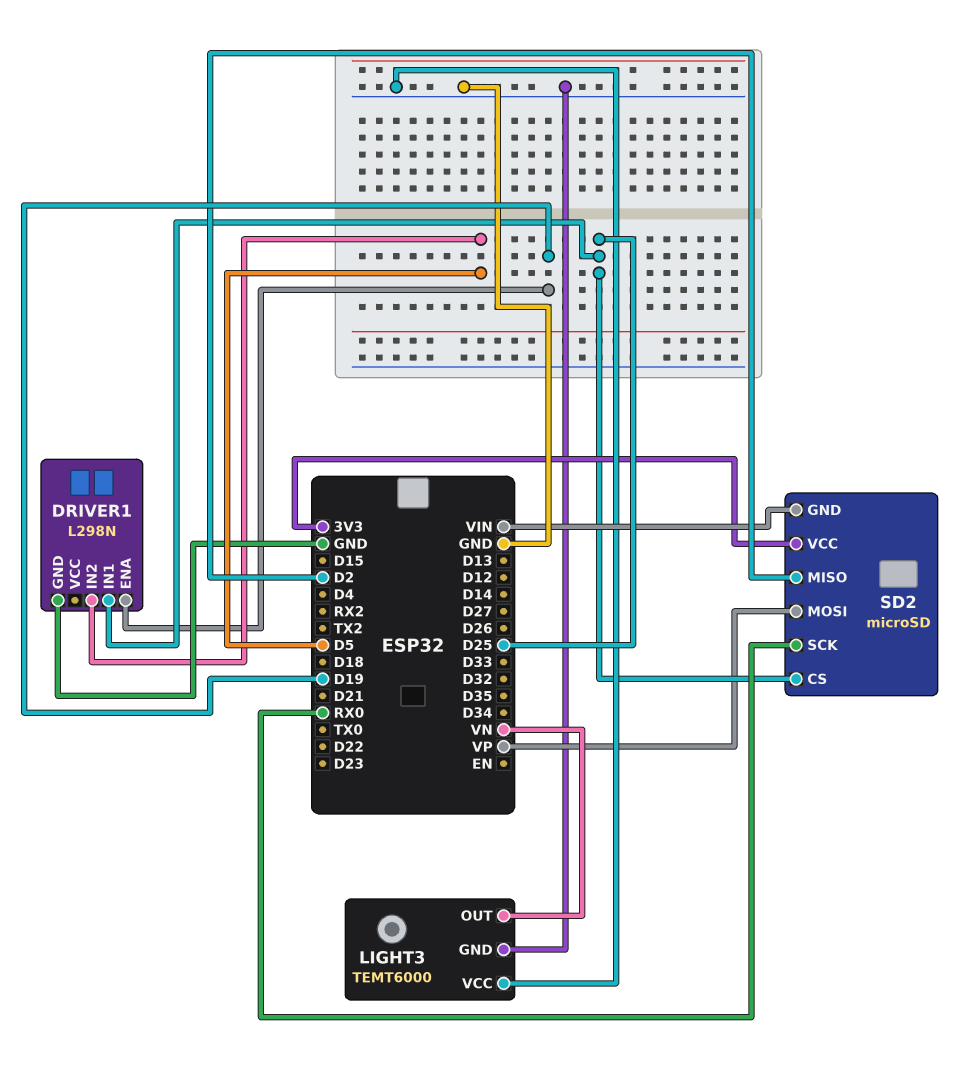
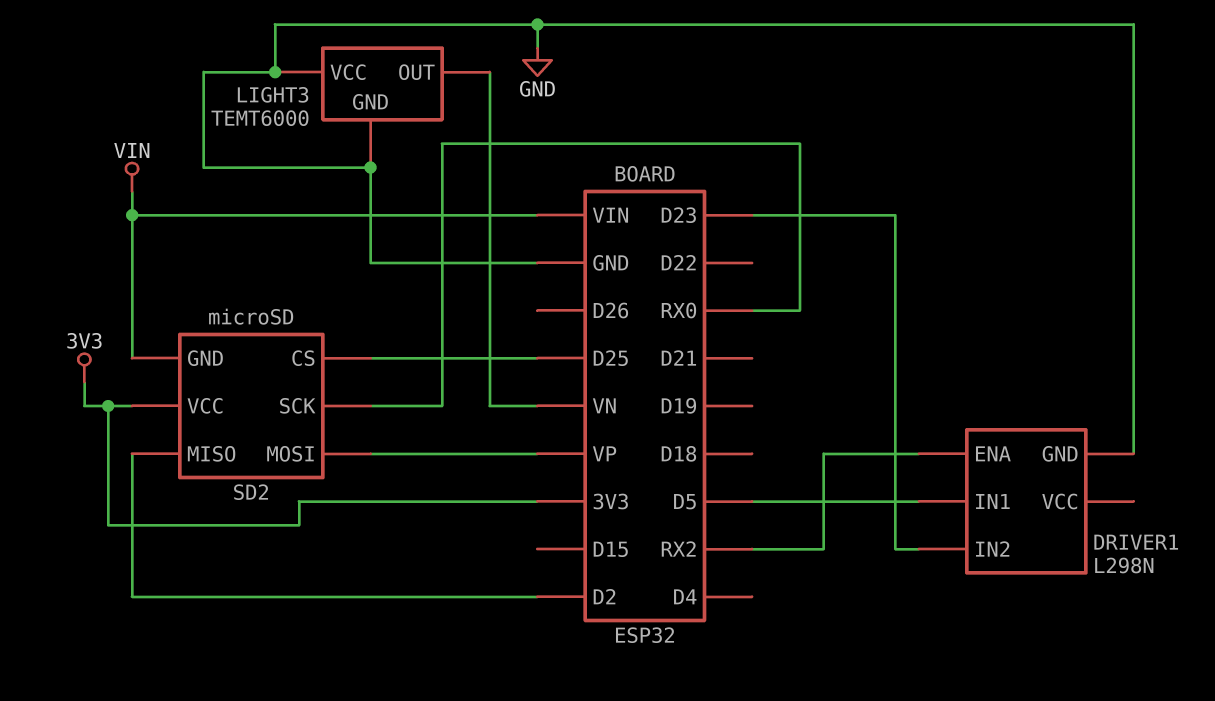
DRIVER1 pin ENA: D19 -> RX2
DRIVER1 pin IN1: D25 -> D5
DRIVER1 pin IN2: D5 -> D23

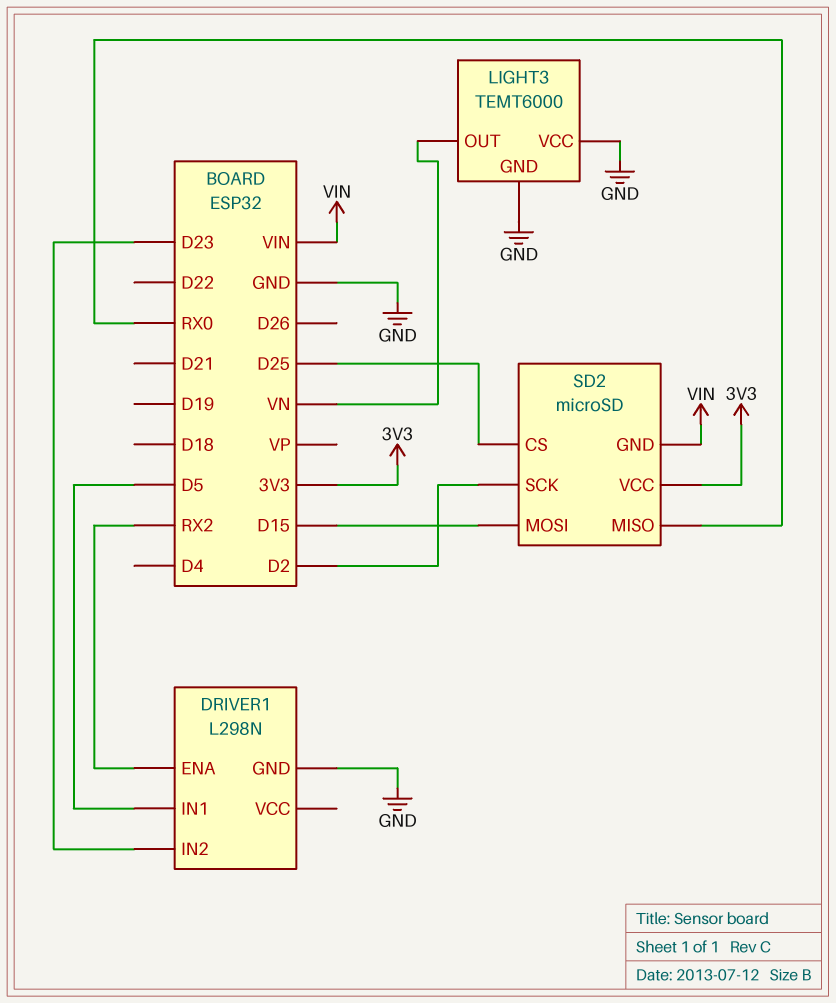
SD2 pin MISO: D2 -> RX0
SD2 pin MOSI: VP -> D15
SD2 pin SCK: RX0 -> D2

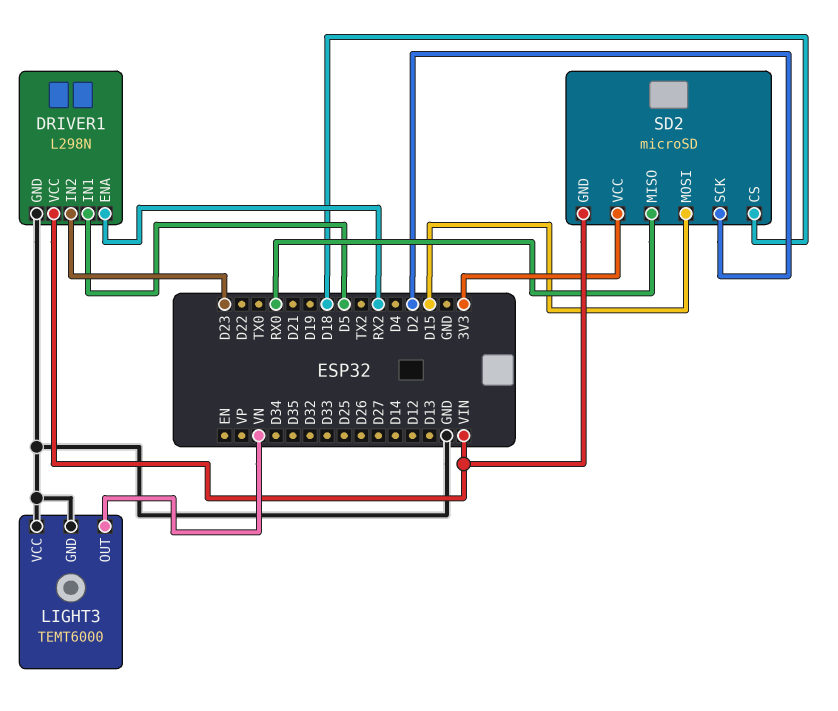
DRIVER1 pin VCC: none -> VIN
SD2 pin CS: D25 -> D18

